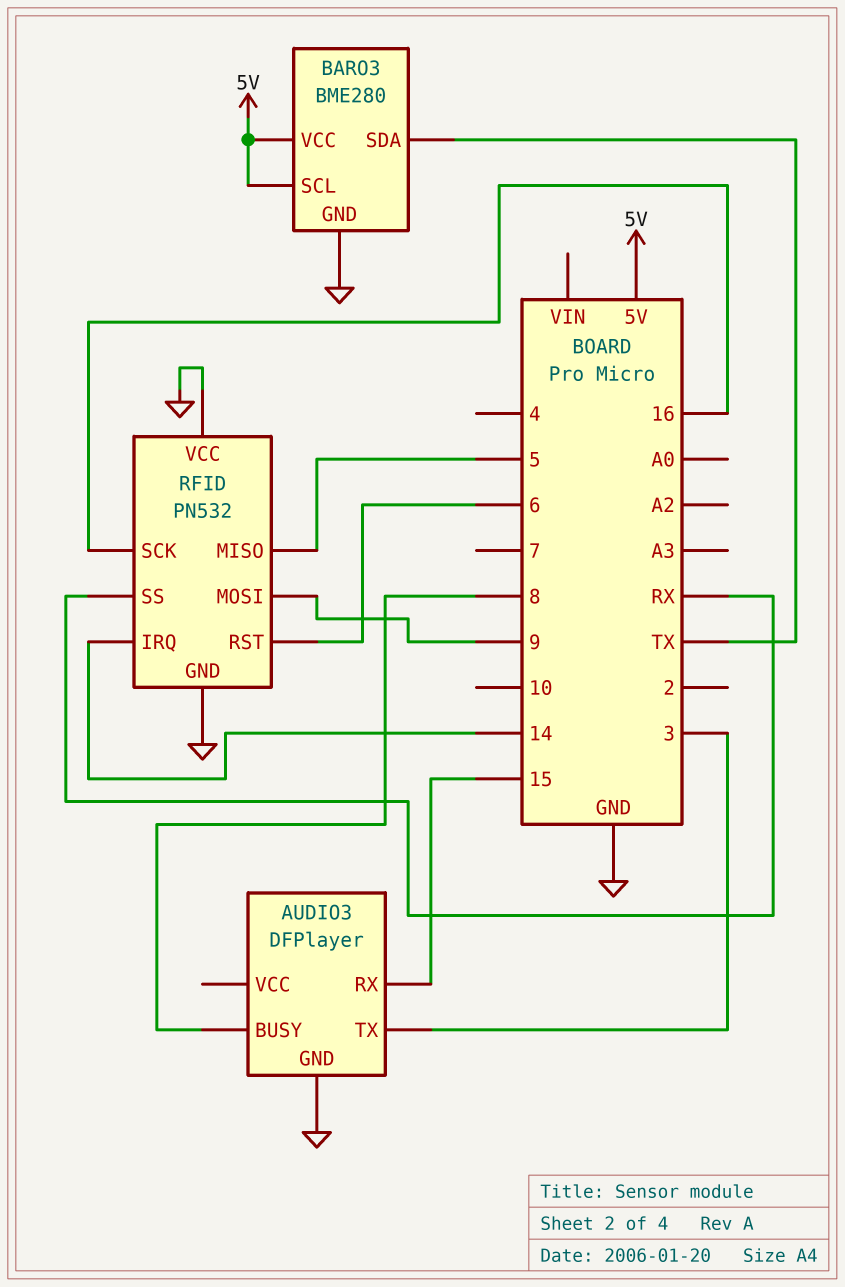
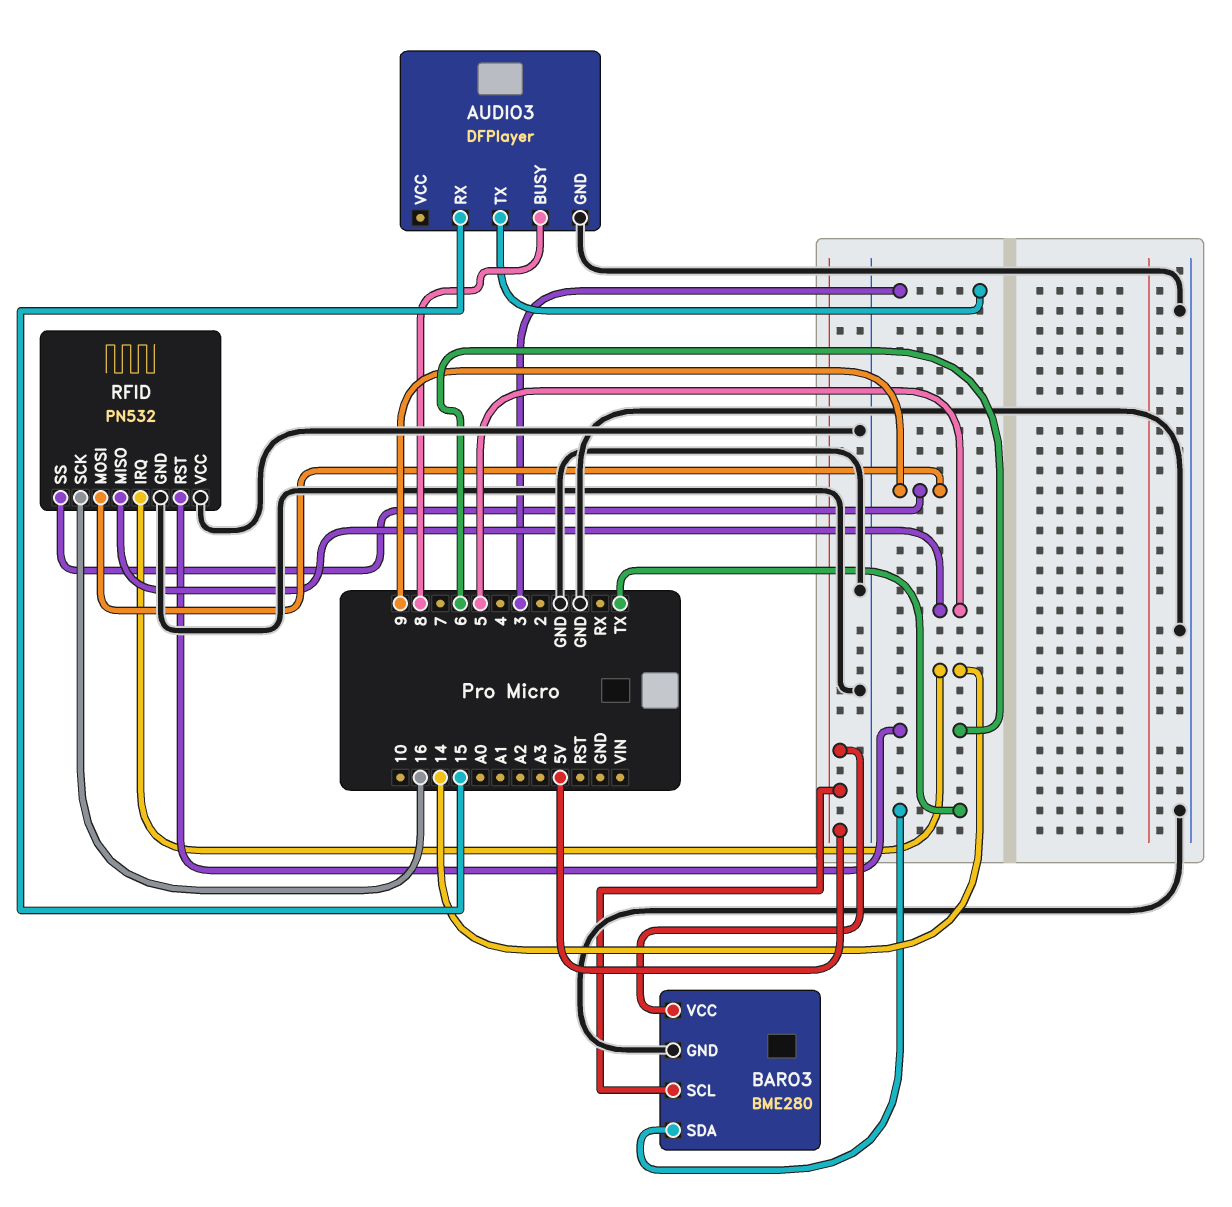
RFID pin SS: RX -> 9

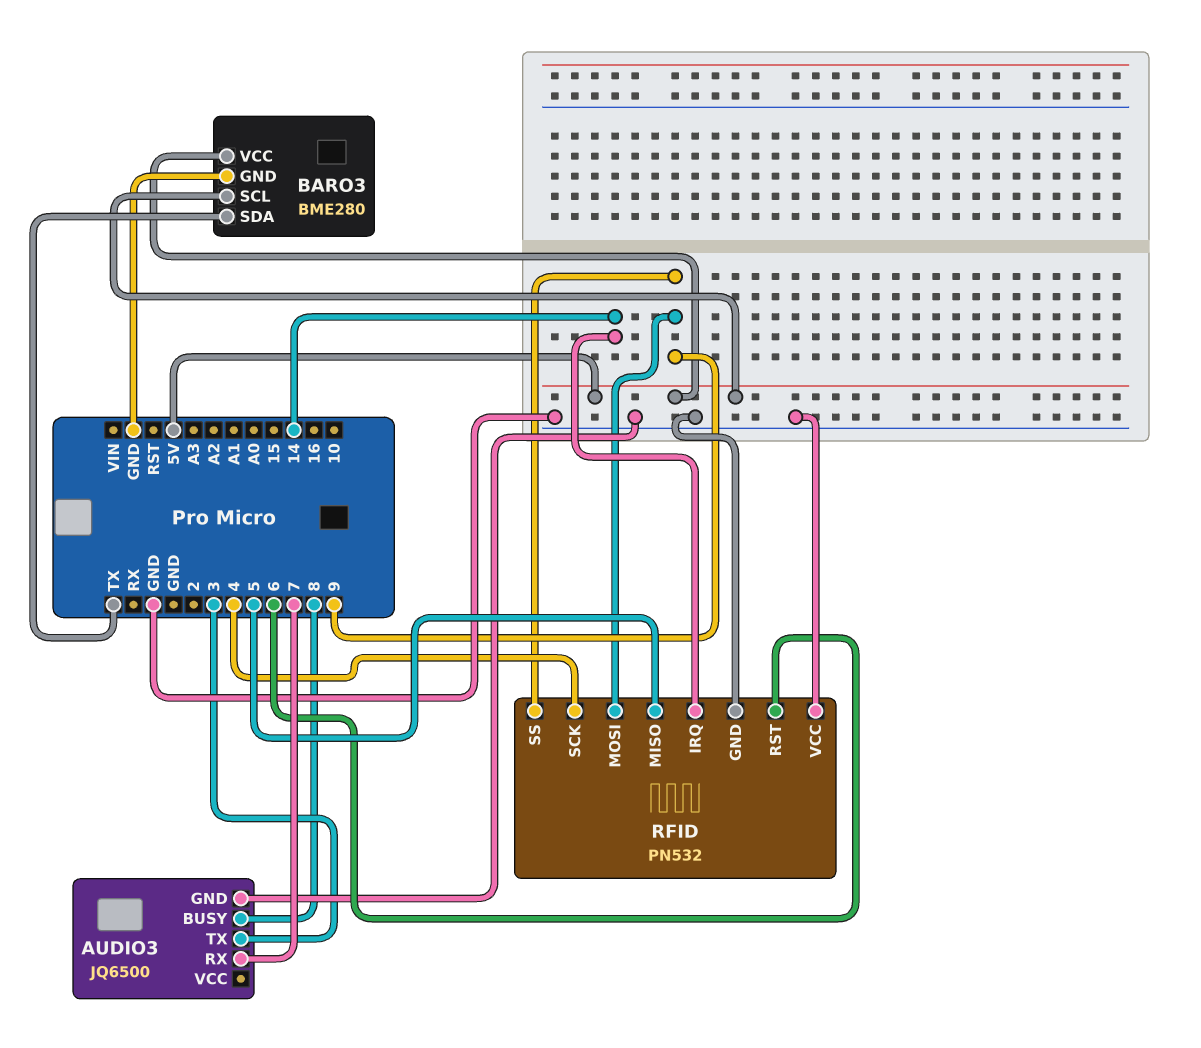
AUDIO3: DFPlayer -> JQ6500
AUDIO3 pin RX: 15 -> 7
RFID pin SCK: 16 -> 4

